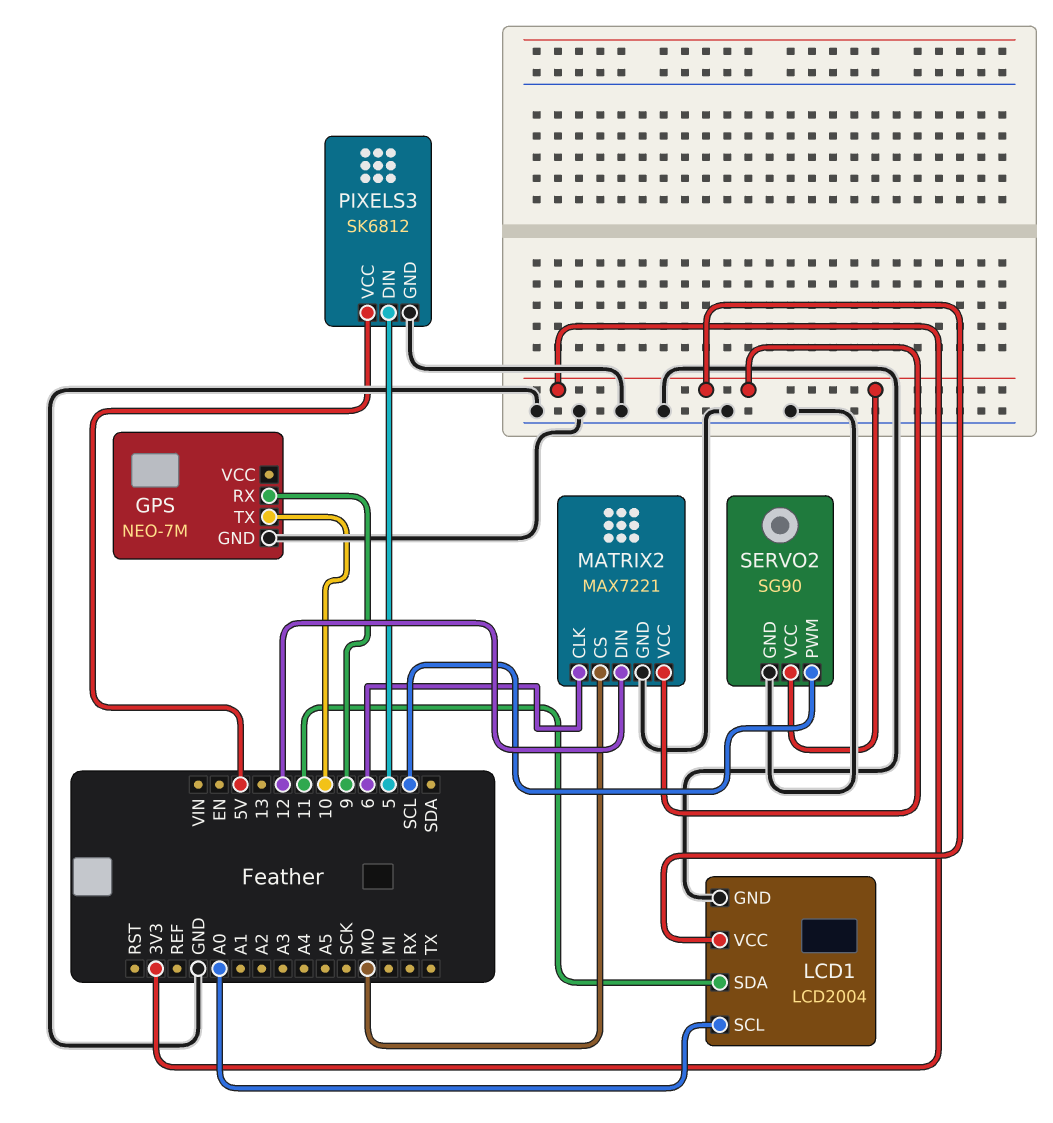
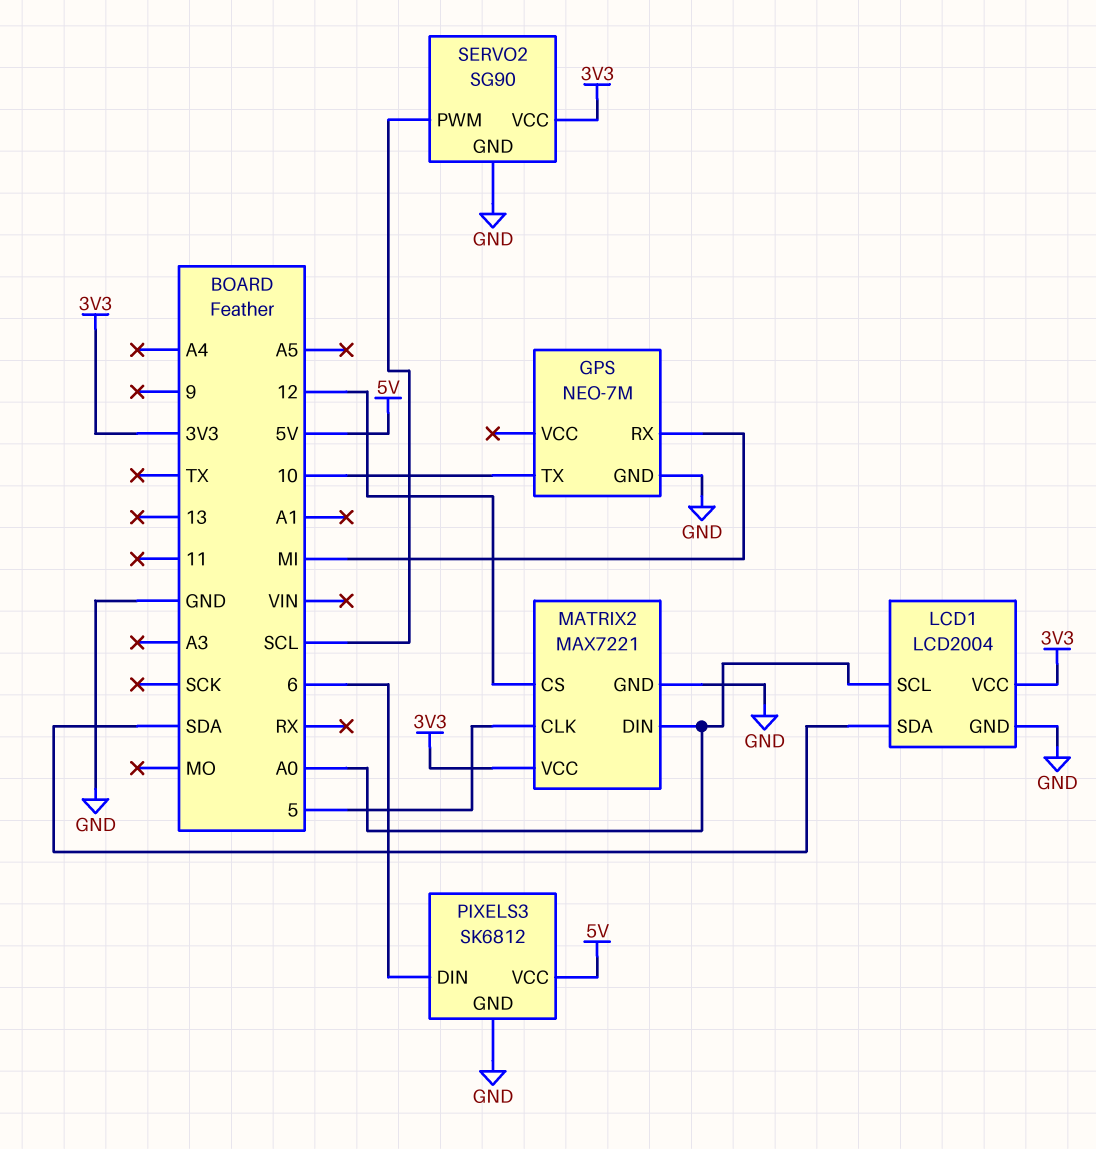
GPS pin RX: 9 -> MI
LCD1 pin SDA: 11 -> SDA
MATRIX2 pin CLK: 6 -> 5
MATRIX2 pin CS: MO -> 12
MATRIX2 pin DIN: 12 -> A0
PIXELS3 pin DIN: 5 -> 6

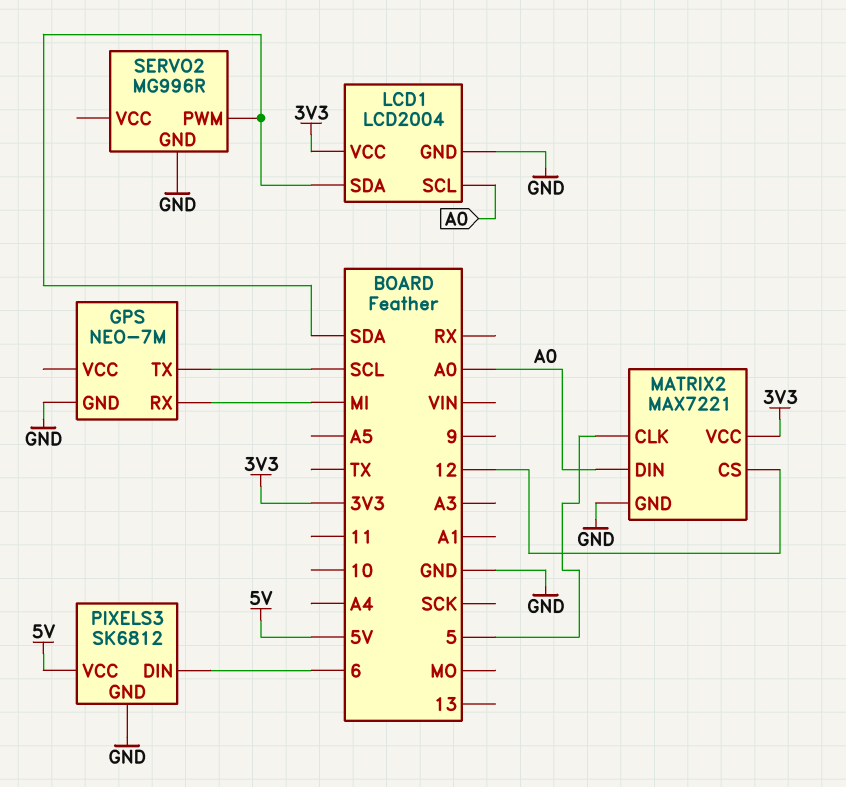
GPS pin TX: 10 -> SCL
SERVO2: SG90 -> MG996R
SERVO2 pin PWM: SCL -> SDA
SERVO2 pin VCC: 3V3 -> none

